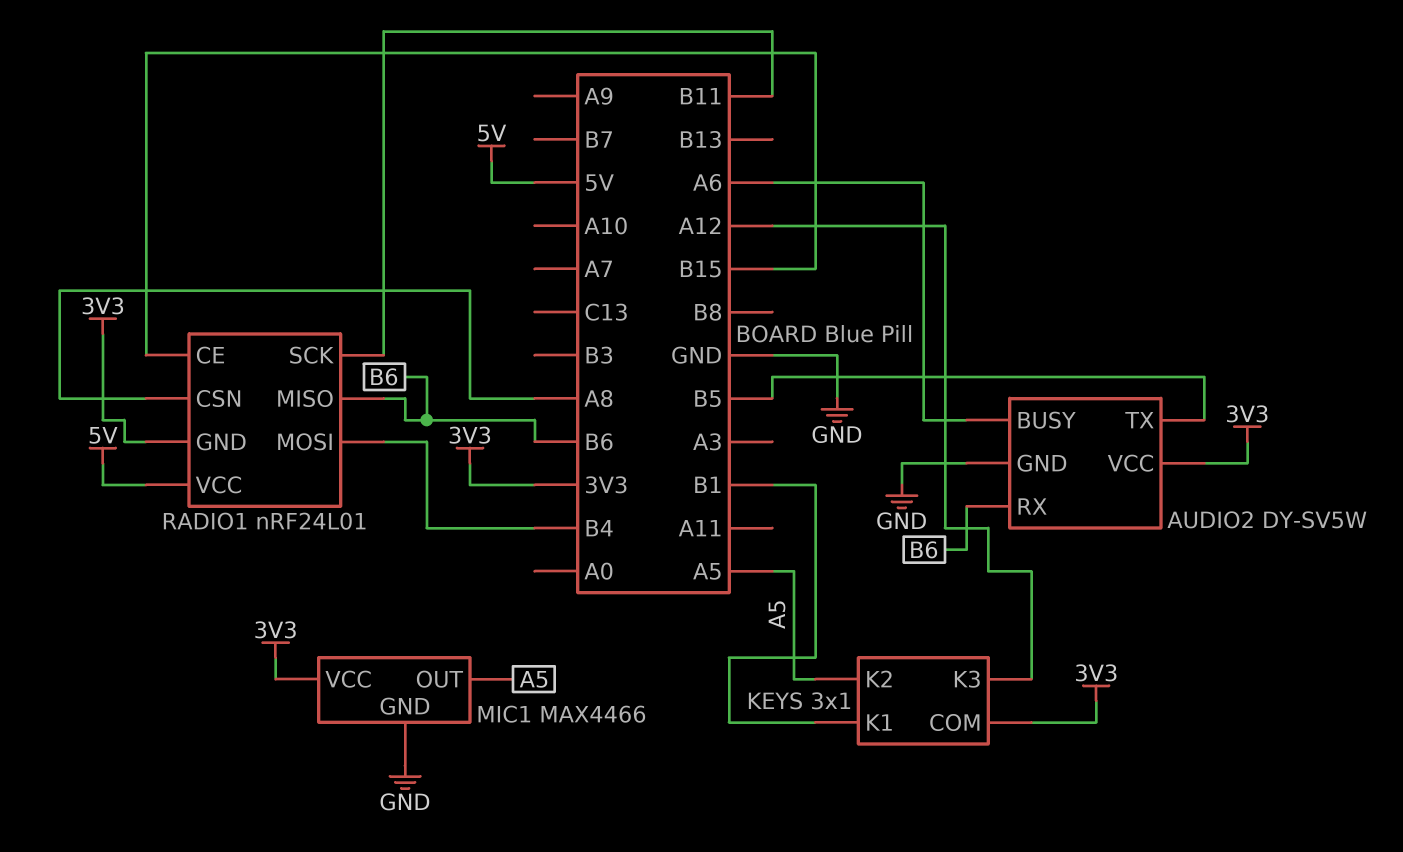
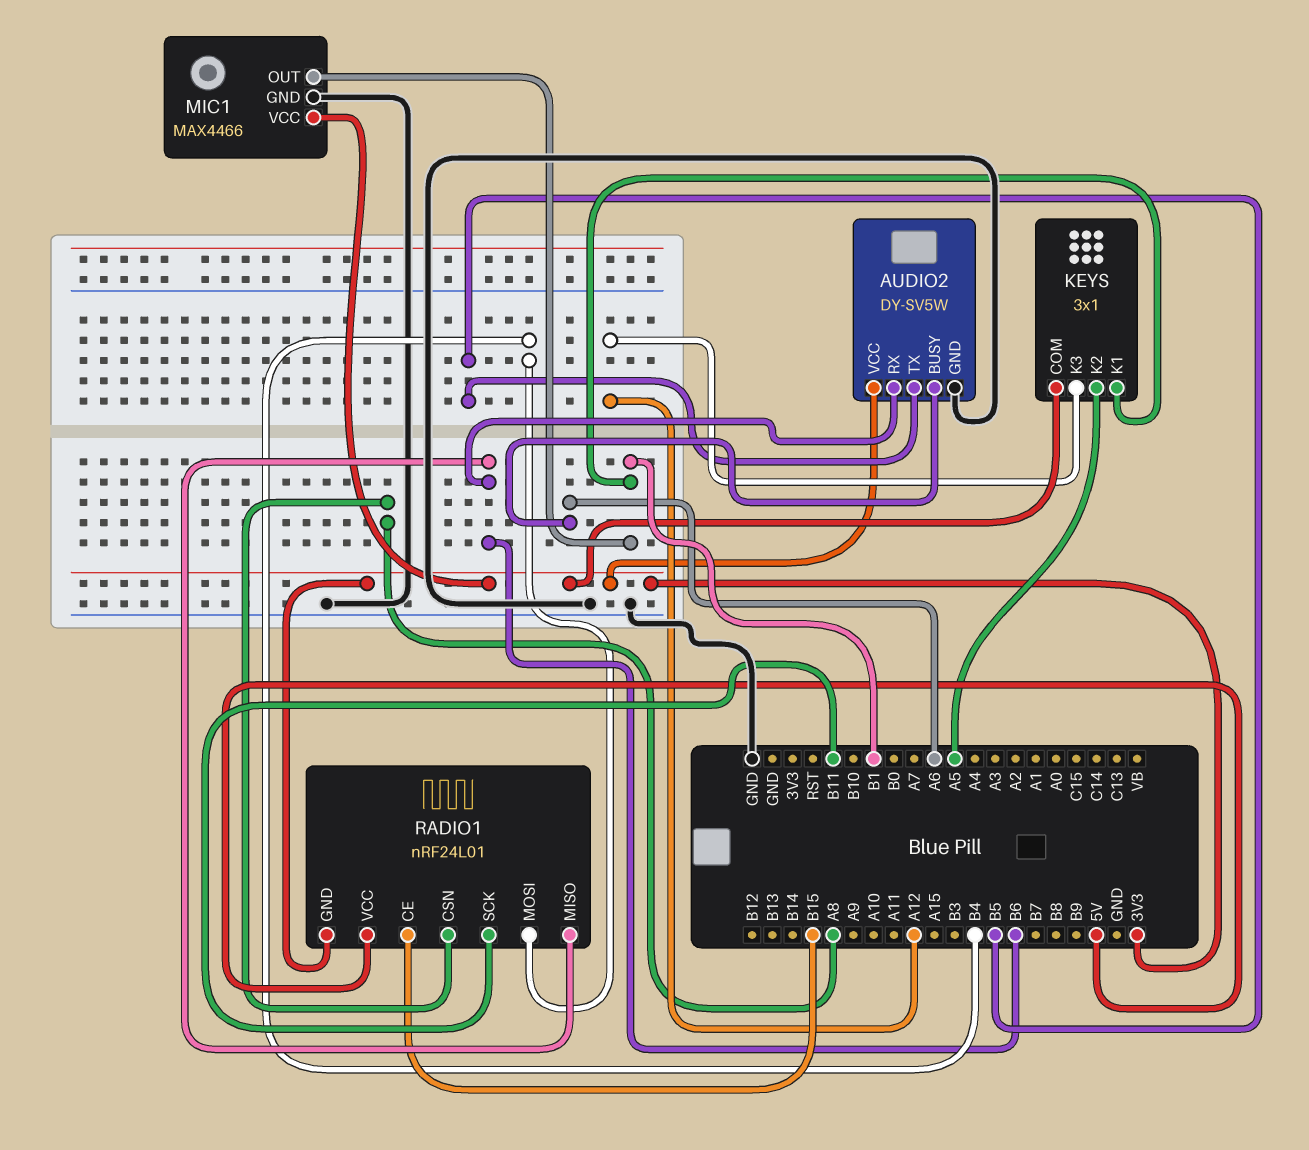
MIC1 pin OUT: A5 -> B1

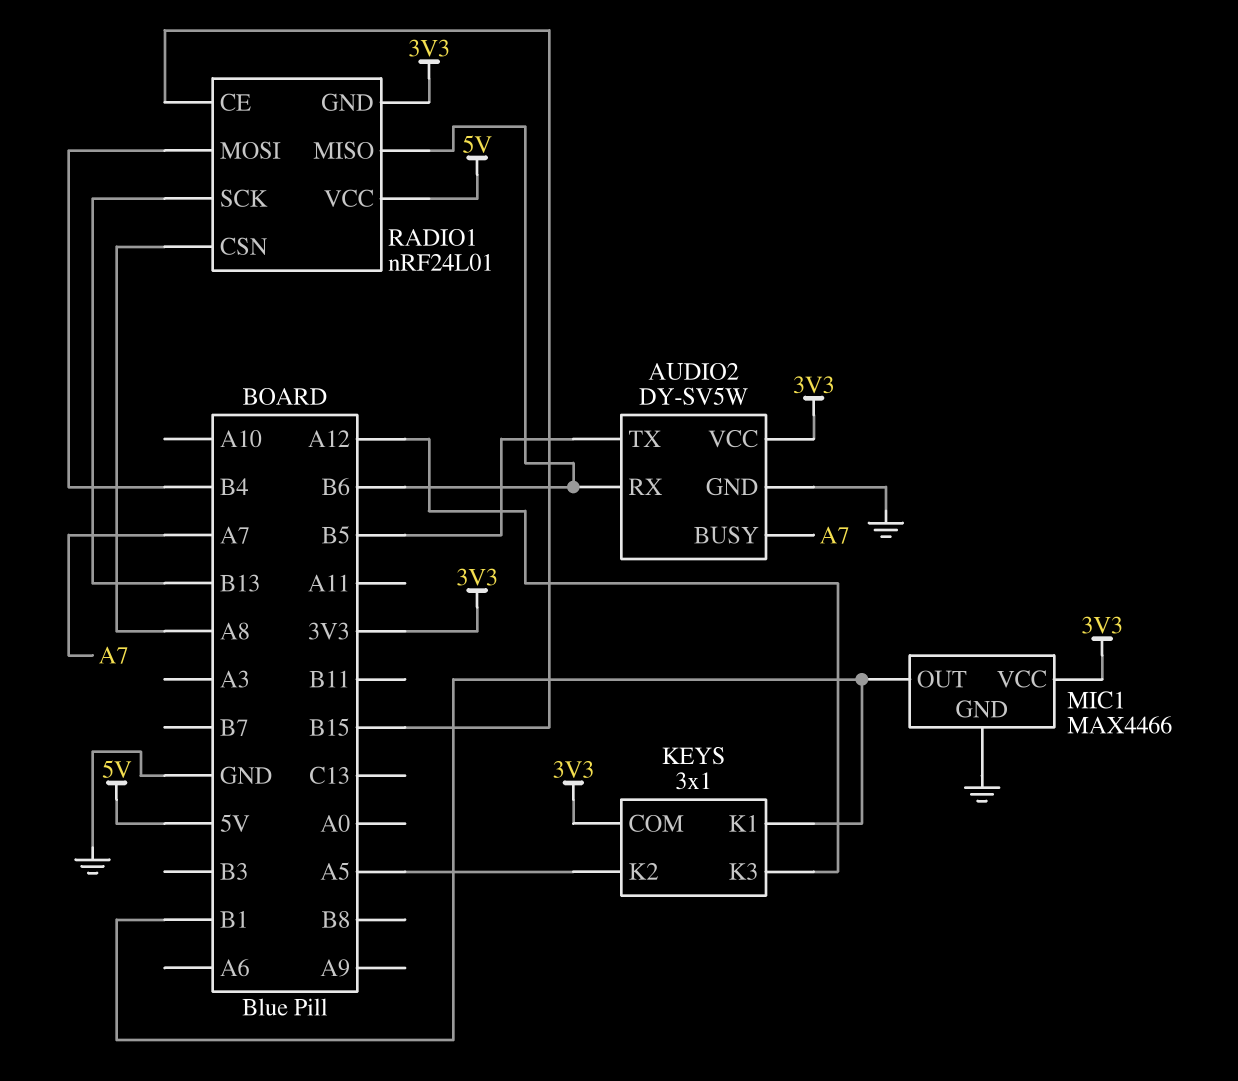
AUDIO2 pin BUSY: A6 -> A7
RADIO1 pin SCK: B11 -> B13

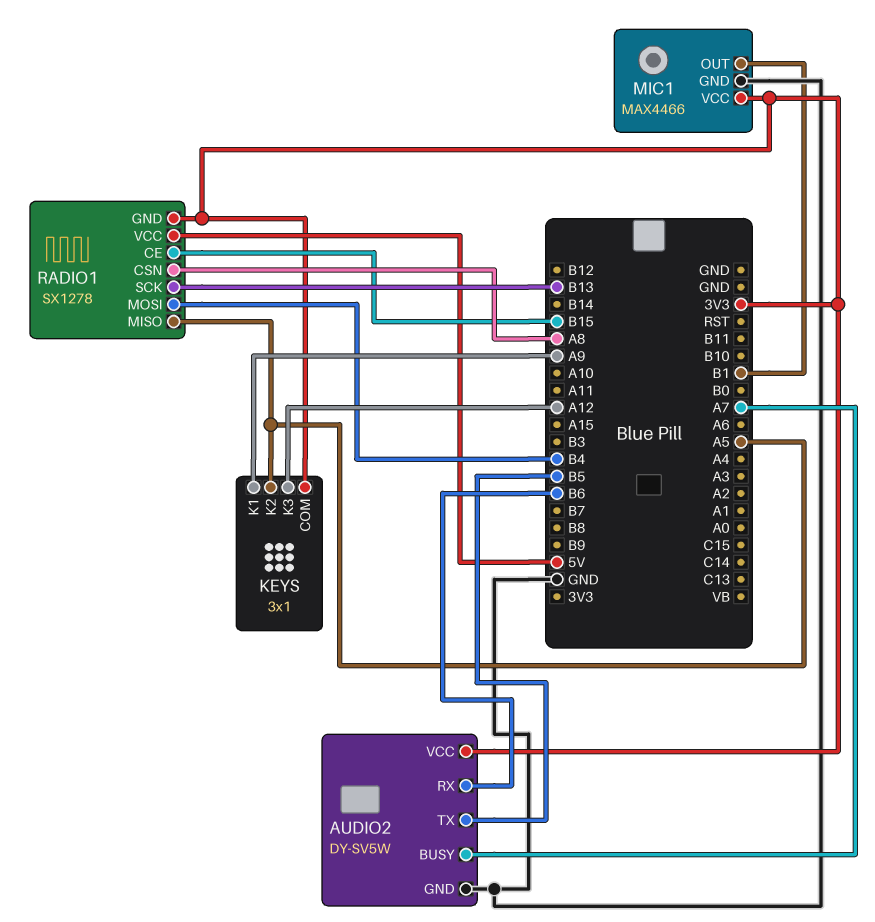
KEYS pin K1: B1 -> A9
RADIO1: nRF24L01 -> SX1278
RADIO1 pin MISO: B6 -> A5

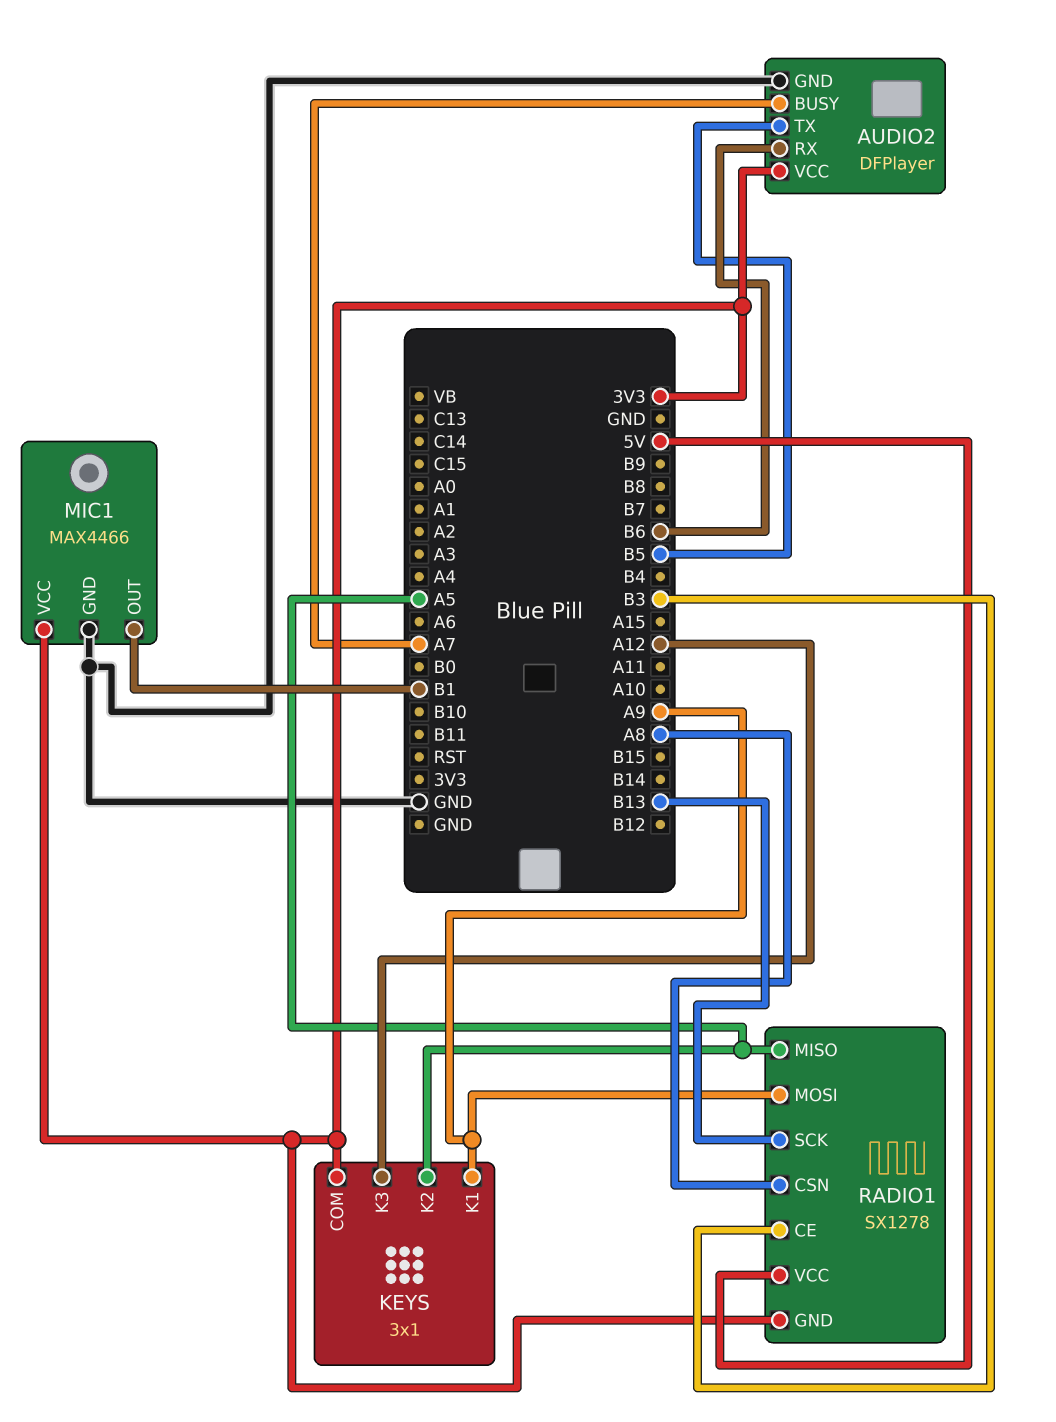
AUDIO2: DY-SV5W -> DFPlayer
RADIO1 pin CE: B15 -> B3
RADIO1 pin MOSI: B4 -> A9

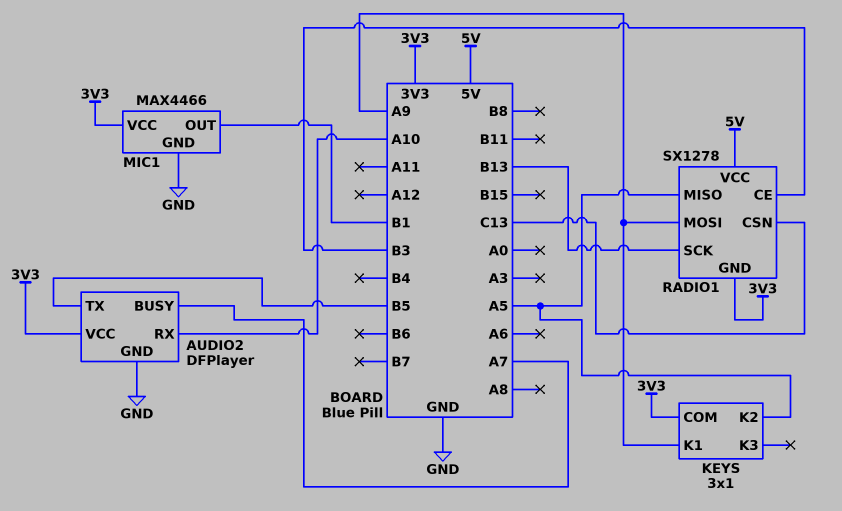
AUDIO2 pin RX: B6 -> A10
KEYS pin K3: A12 -> none
RADIO1 pin CSN: A8 -> C13

